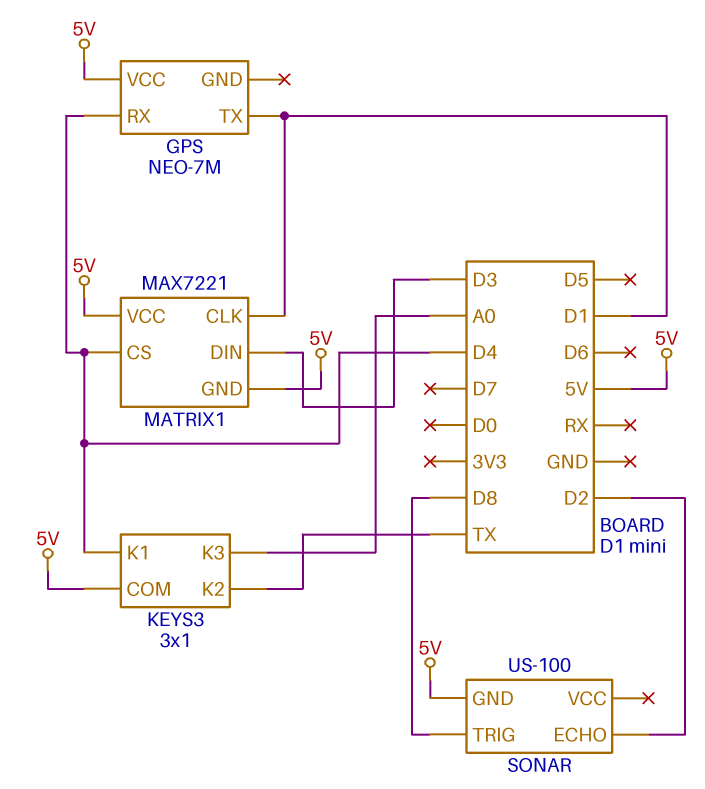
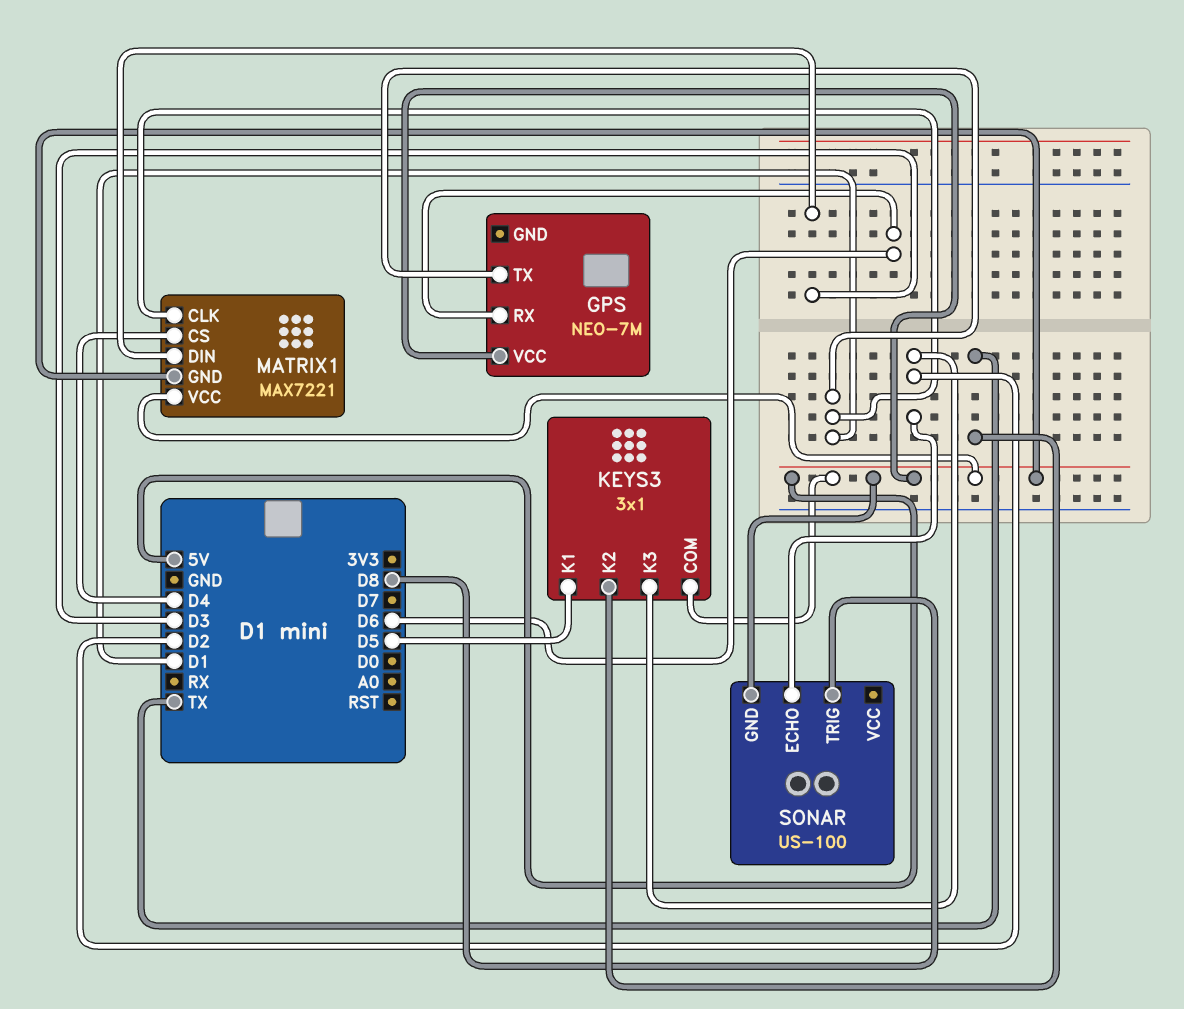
GPS pin RX: D4 -> D6
KEYS3 pin K1: D4 -> D5
KEYS3 pin K3: A0 -> D2

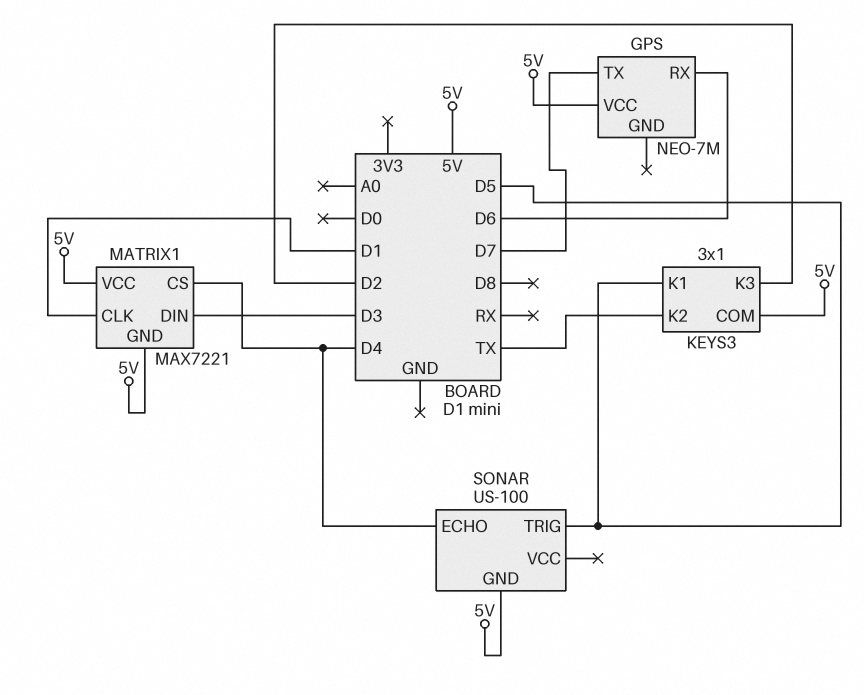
GPS pin TX: D1 -> D7
SONAR pin ECHO: D2 -> D4
SONAR pin TRIG: D8 -> D5

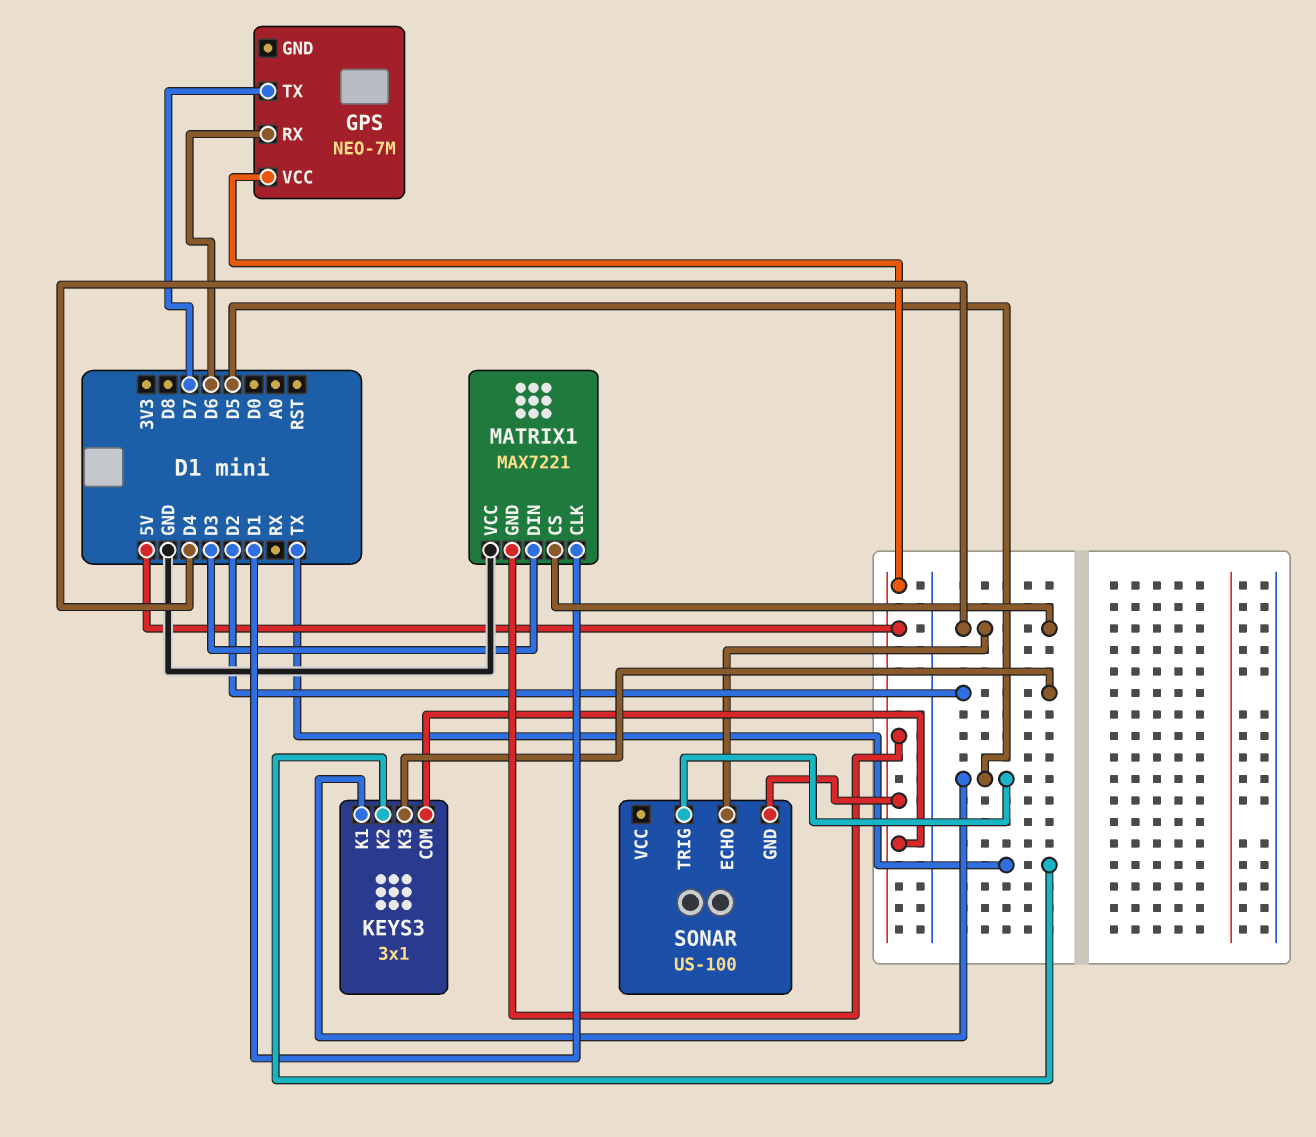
MATRIX1 pin VCC: 5V -> GND

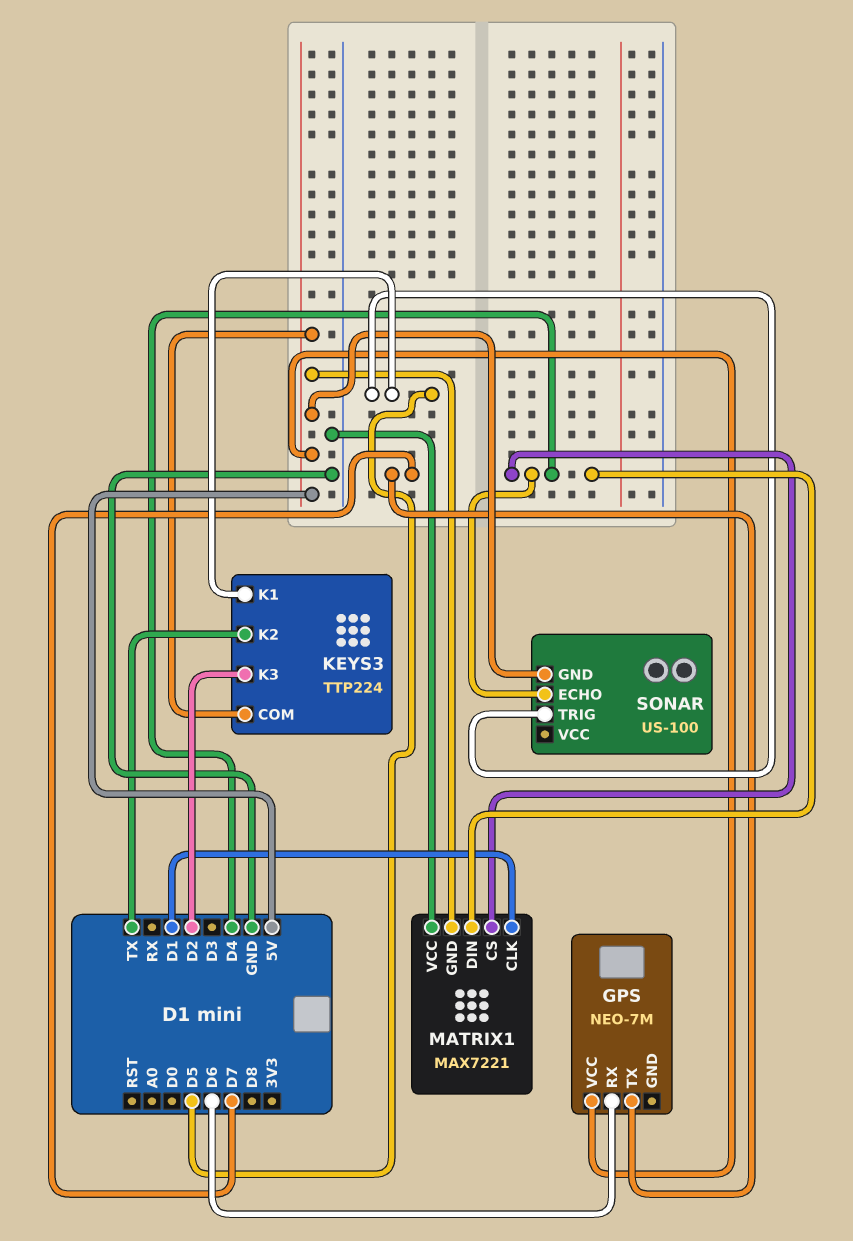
KEYS3: 3x1 -> TTP224
MATRIX1 pin DIN: D3 -> D4

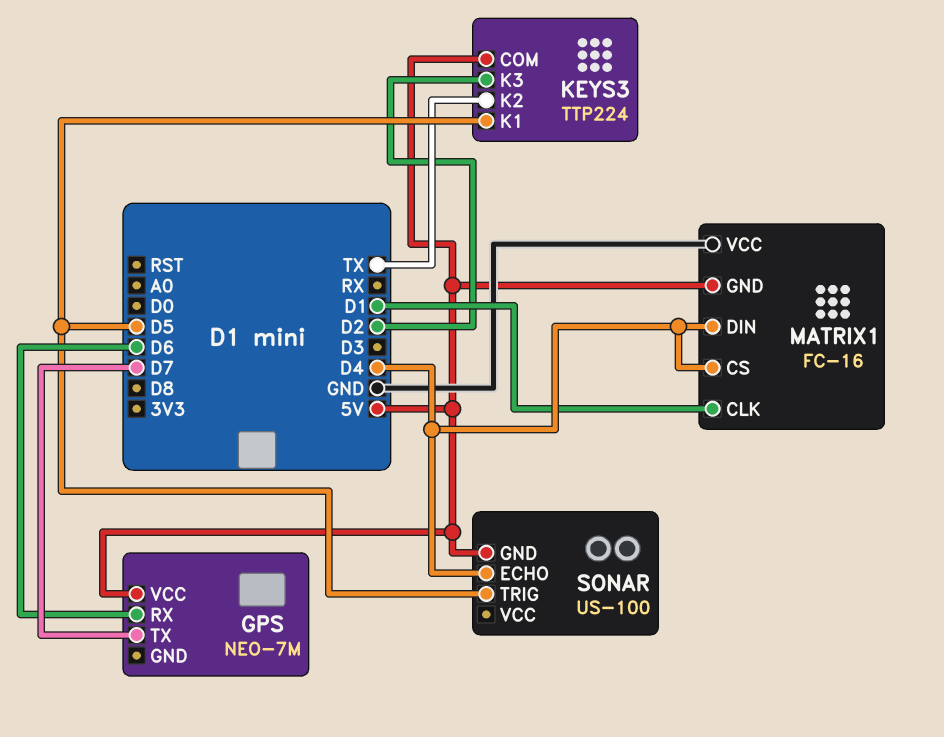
MATRIX1: MAX7221 -> FC-16

